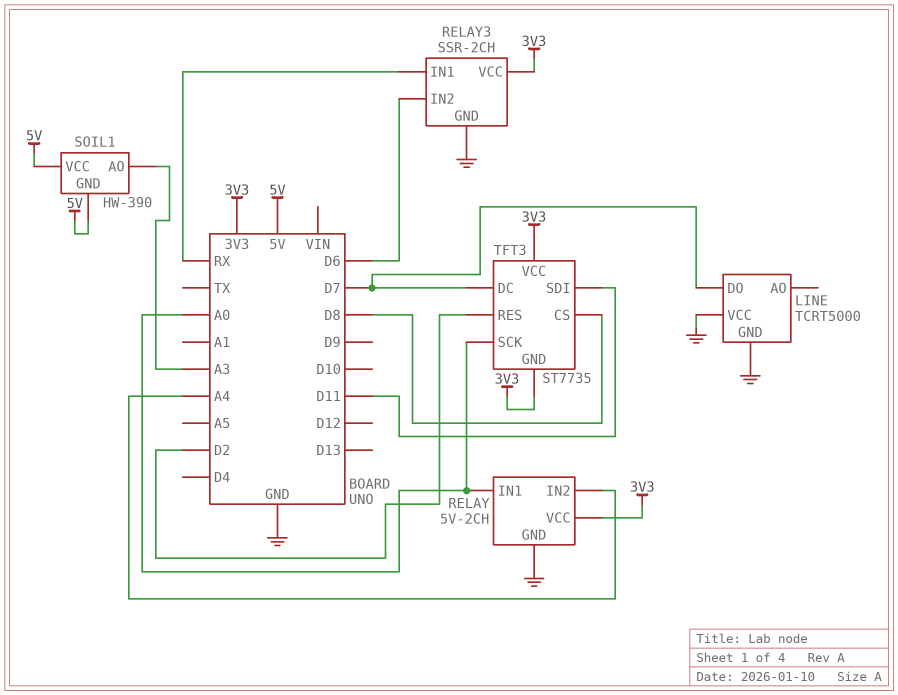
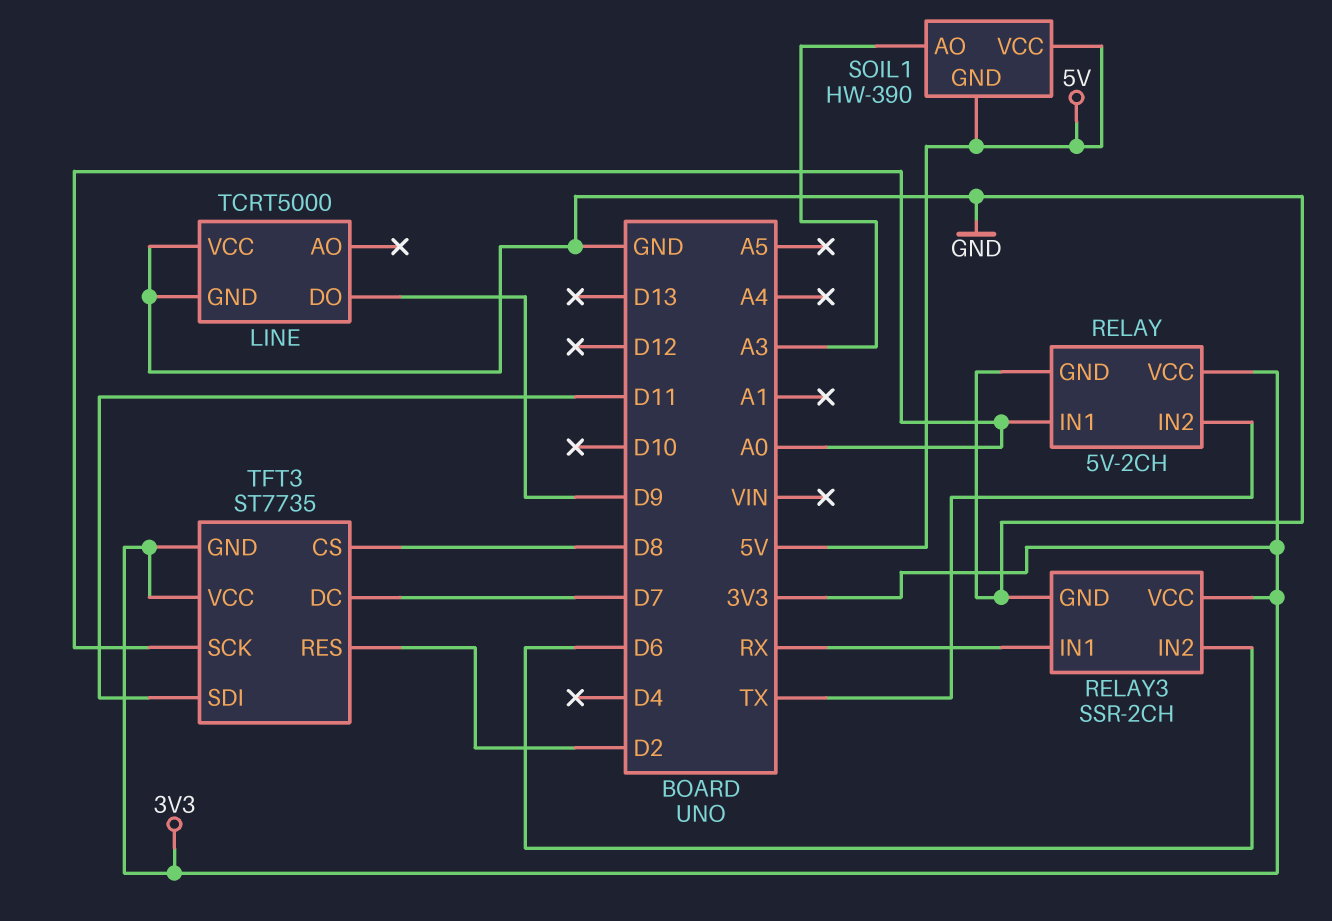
LINE pin DO: D7 -> D9
RELAY pin IN2: A4 -> TX

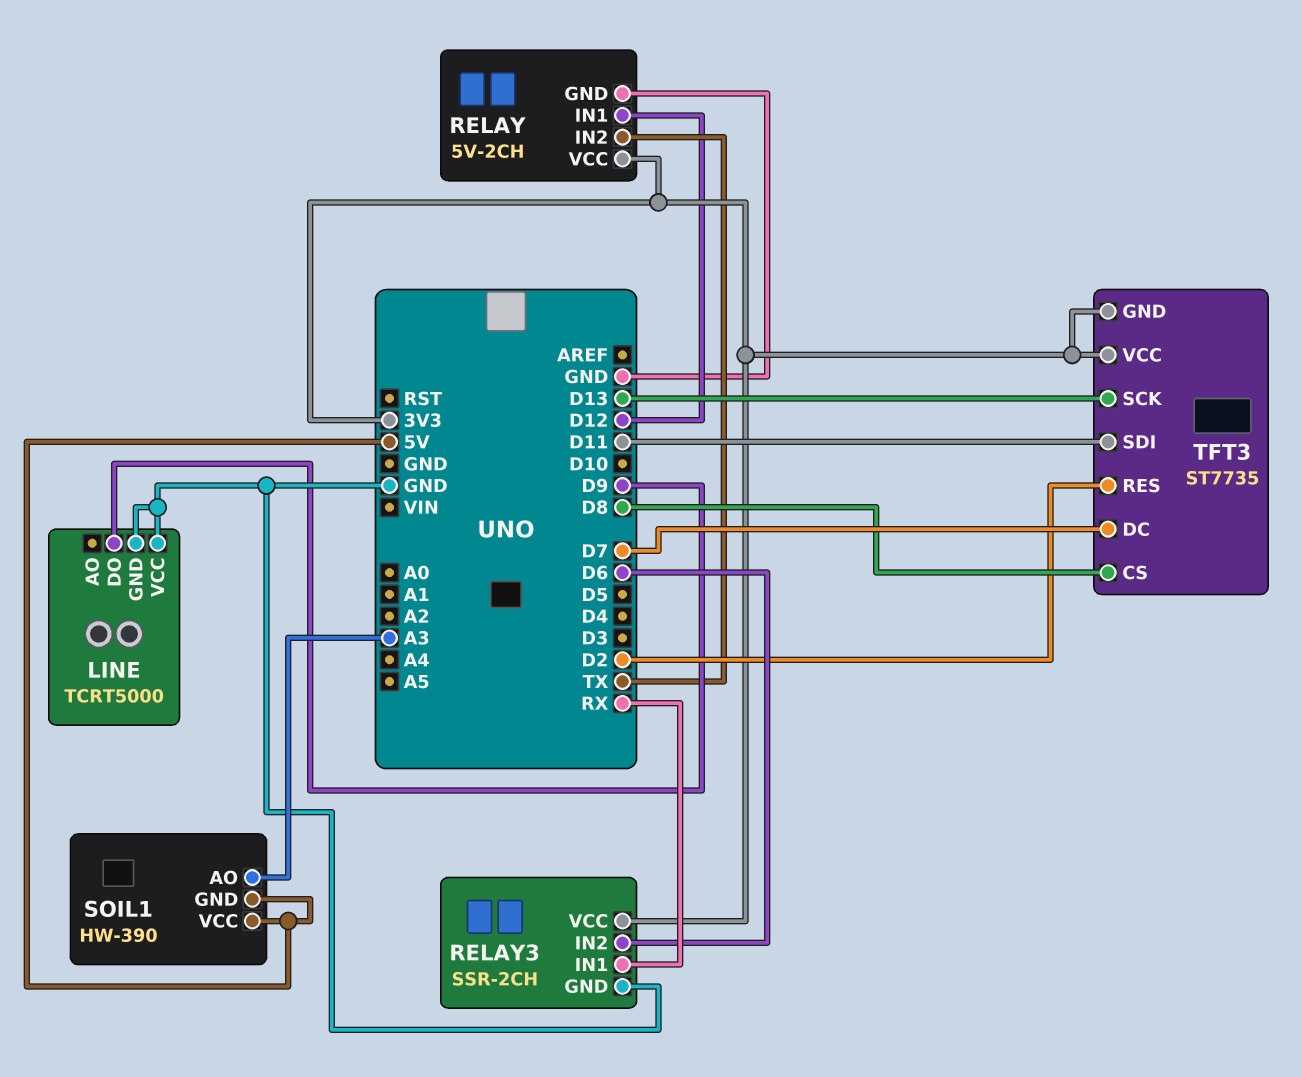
RELAY pin IN1: A0 -> D12
TFT3 pin SCK: A0 -> D13

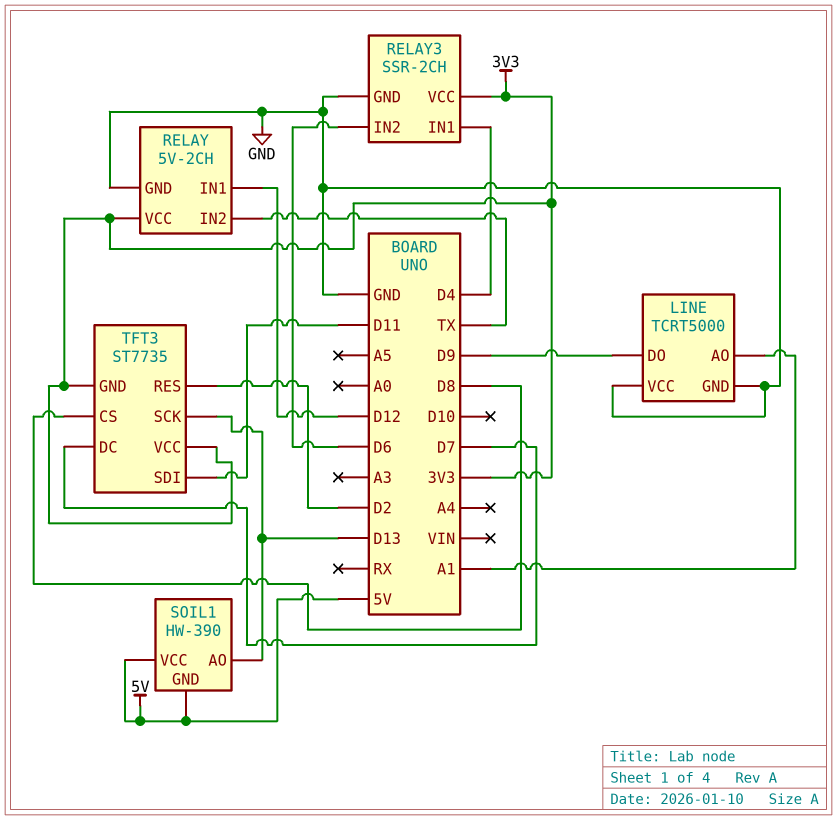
LINE pin AO: none -> A1
RELAY3 pin IN1: RX -> D4
SOIL1 pin AO: A3 -> D13

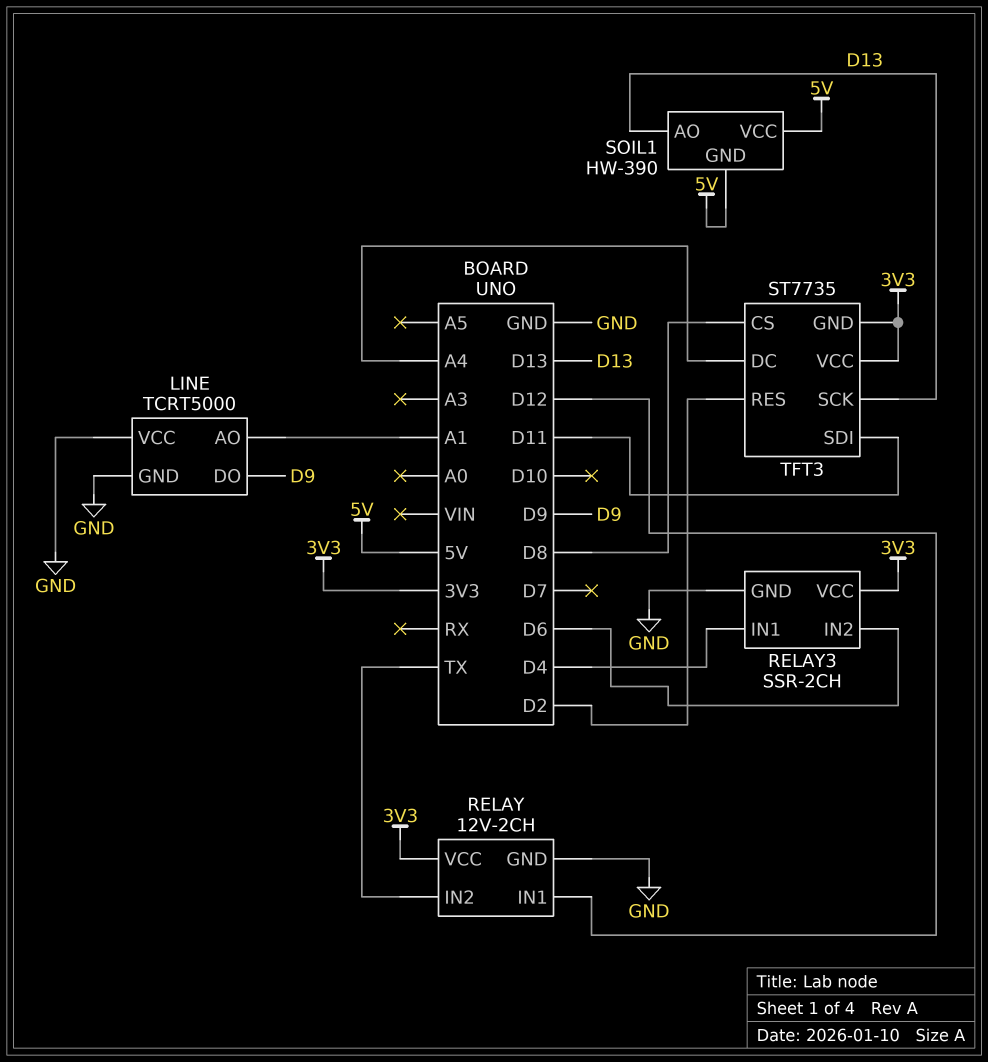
RELAY: 5V-2CH -> 12V-2CH
TFT3 pin DC: D7 -> A4

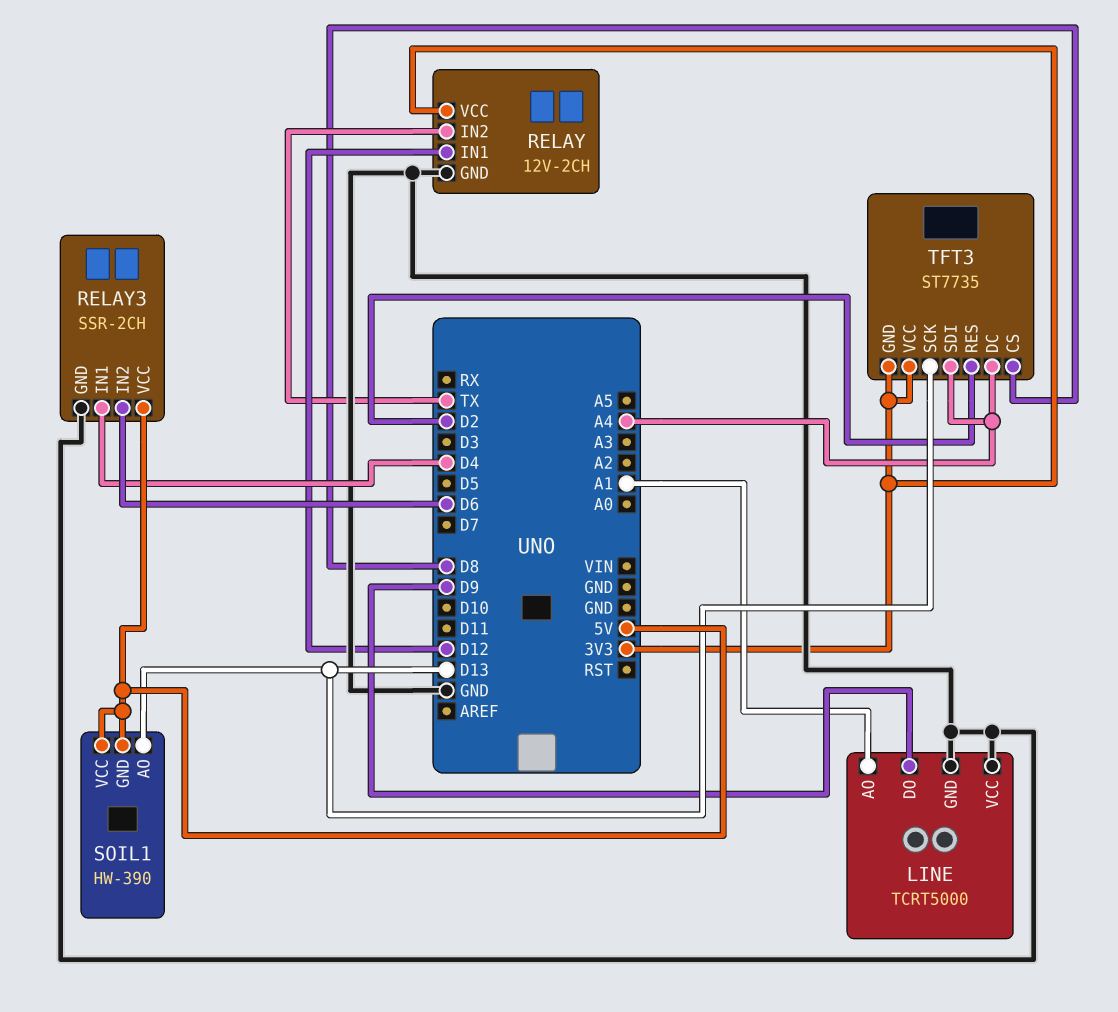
RELAY3 pin VCC: 3V3 -> 5V
TFT3 pin SDI: D11 -> A4

